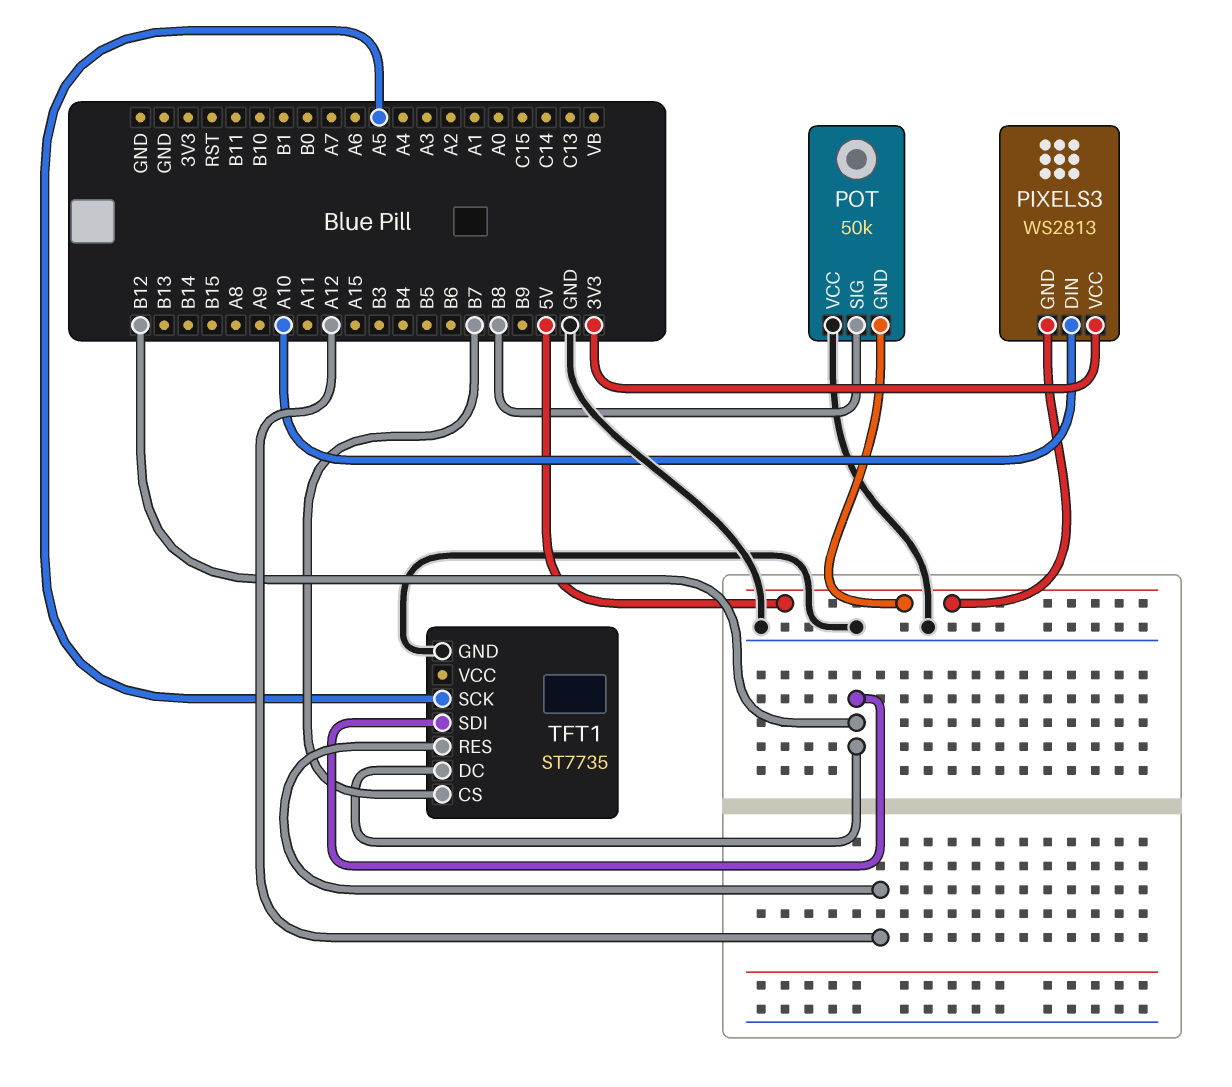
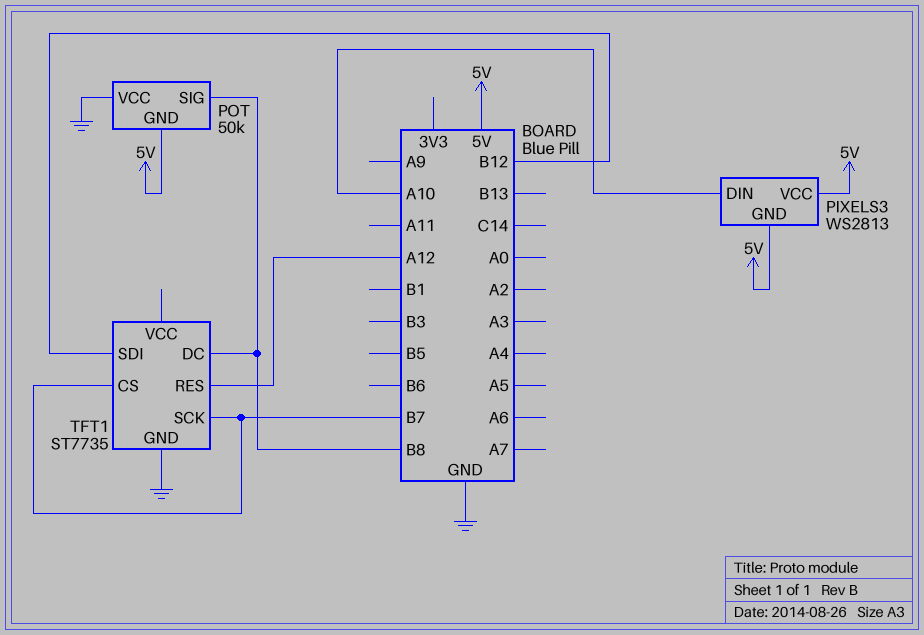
PIXELS3 pin VCC: 3V3 -> 5V
TFT1 pin DC: B12 -> B8
TFT1 pin SCK: A5 -> B7

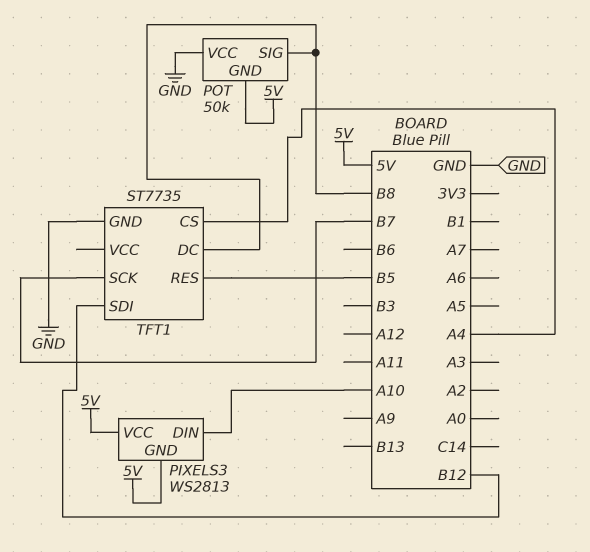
TFT1 pin CS: B7 -> A4
TFT1 pin RES: A12 -> B5

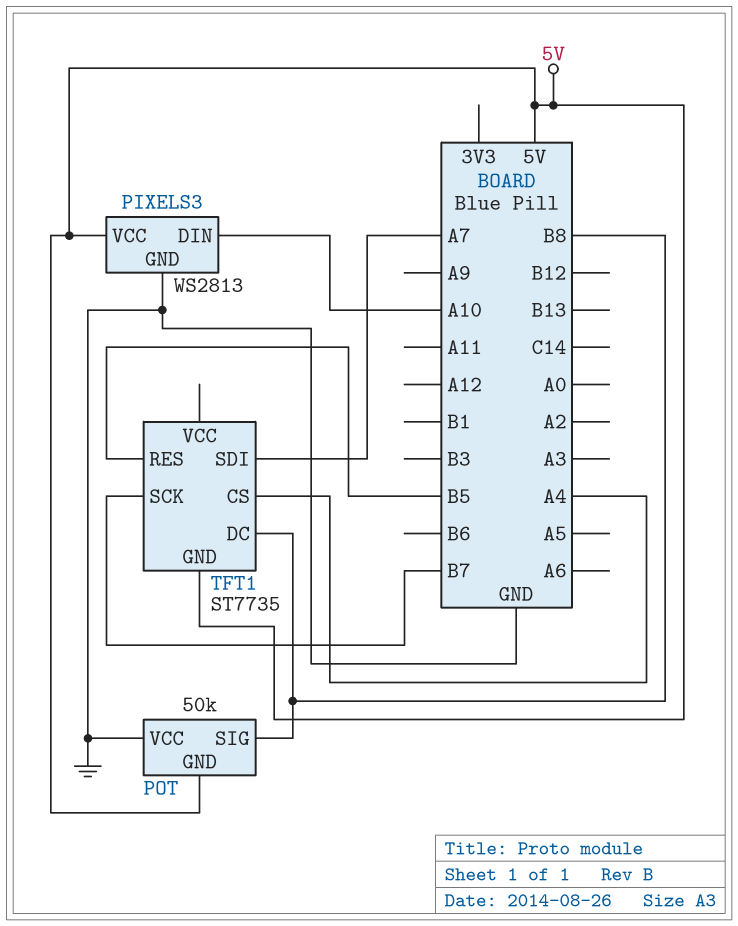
PIXELS3 pin GND: 5V -> GND
TFT1 pin GND: GND -> 5V
TFT1 pin SDI: B12 -> A7

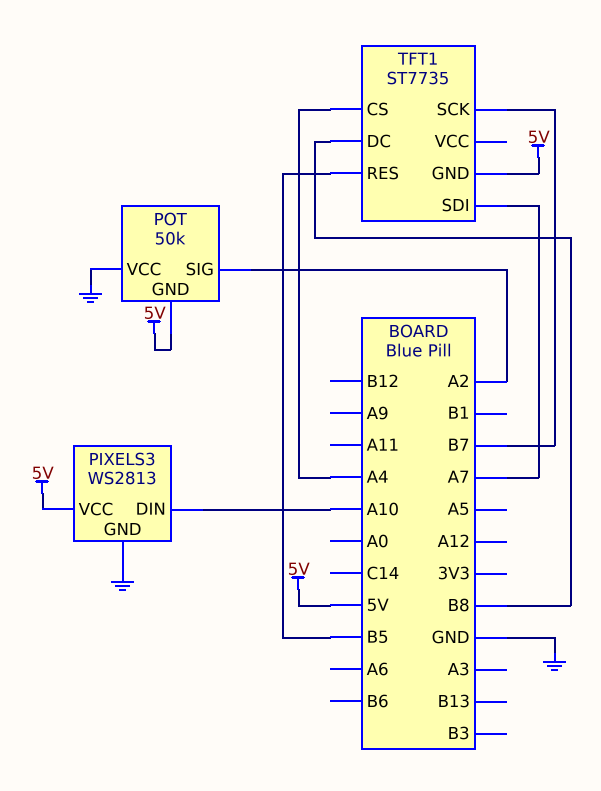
POT pin SIG: B8 -> A2

